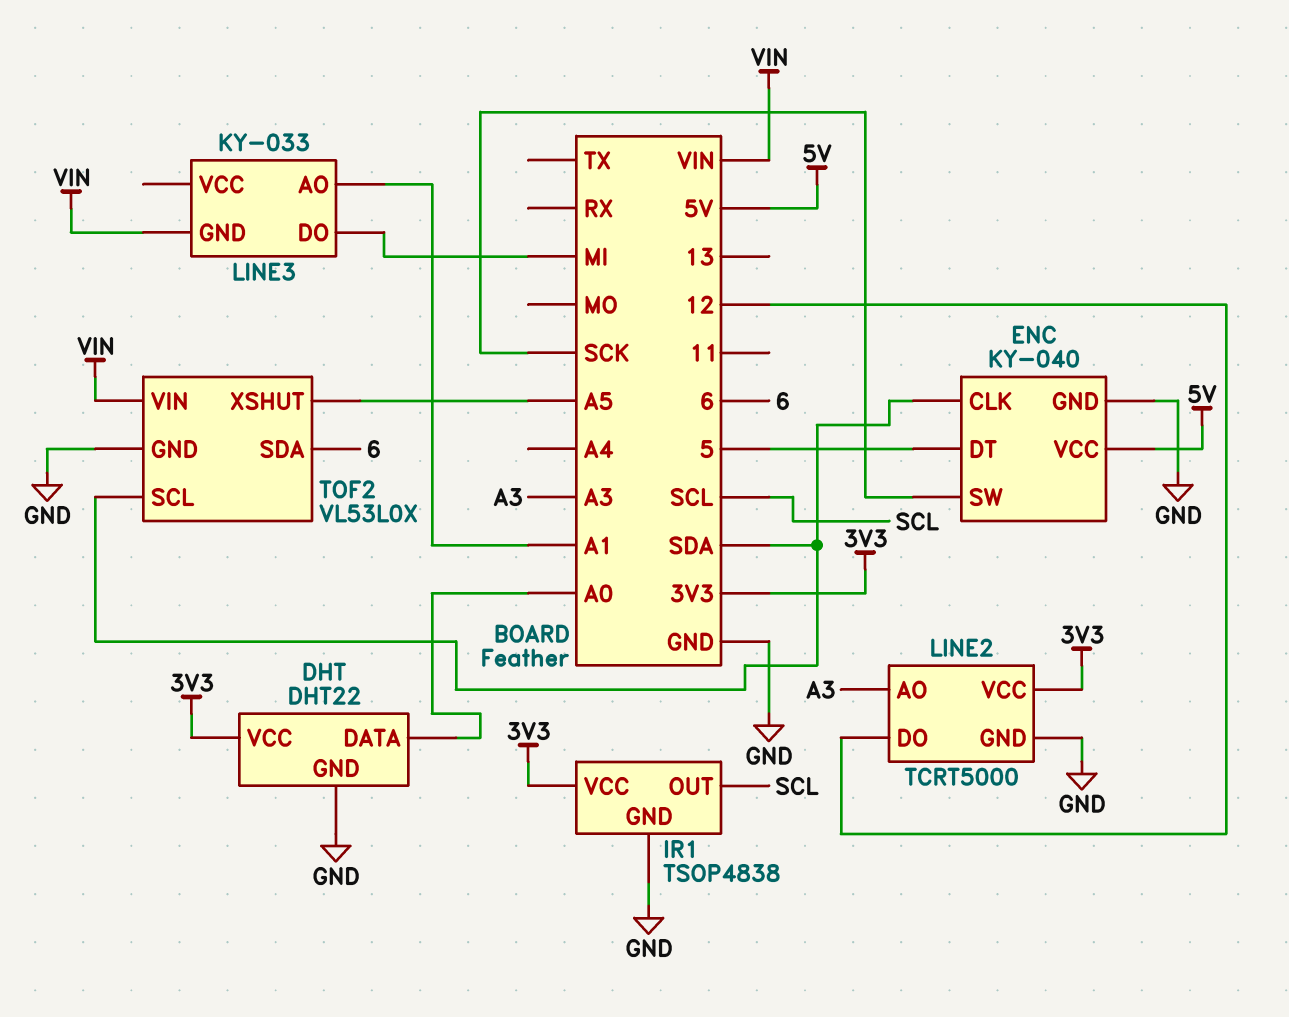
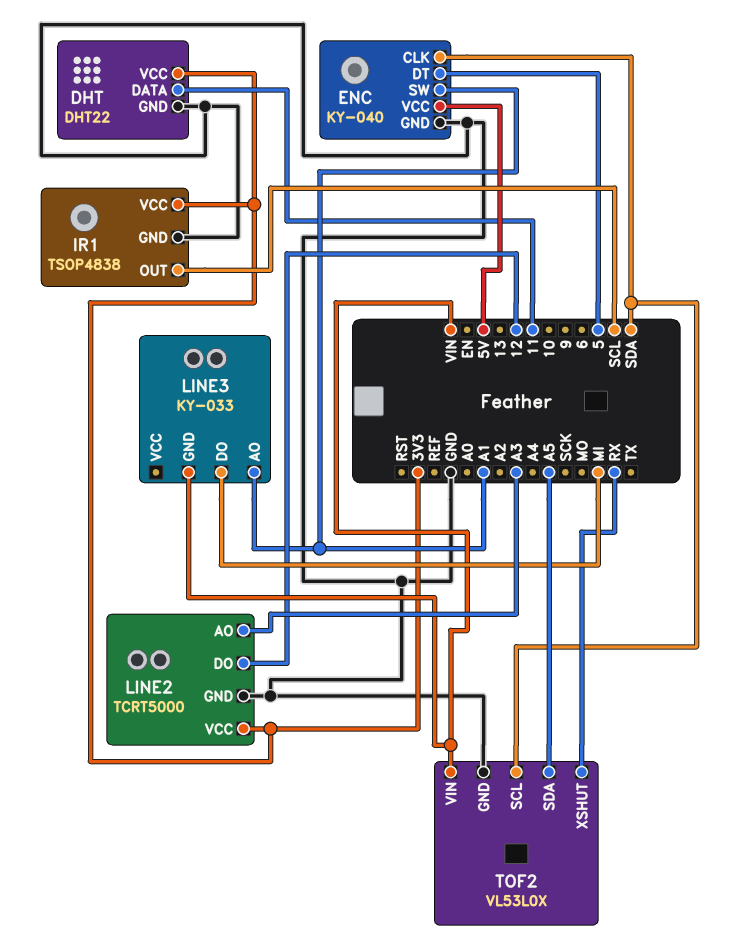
DHT pin DATA: A0 -> 11
ENC pin SW: SCK -> A1
TOF2 pin SDA: 6 -> A5
TOF2 pin XSHUT: A5 -> RX

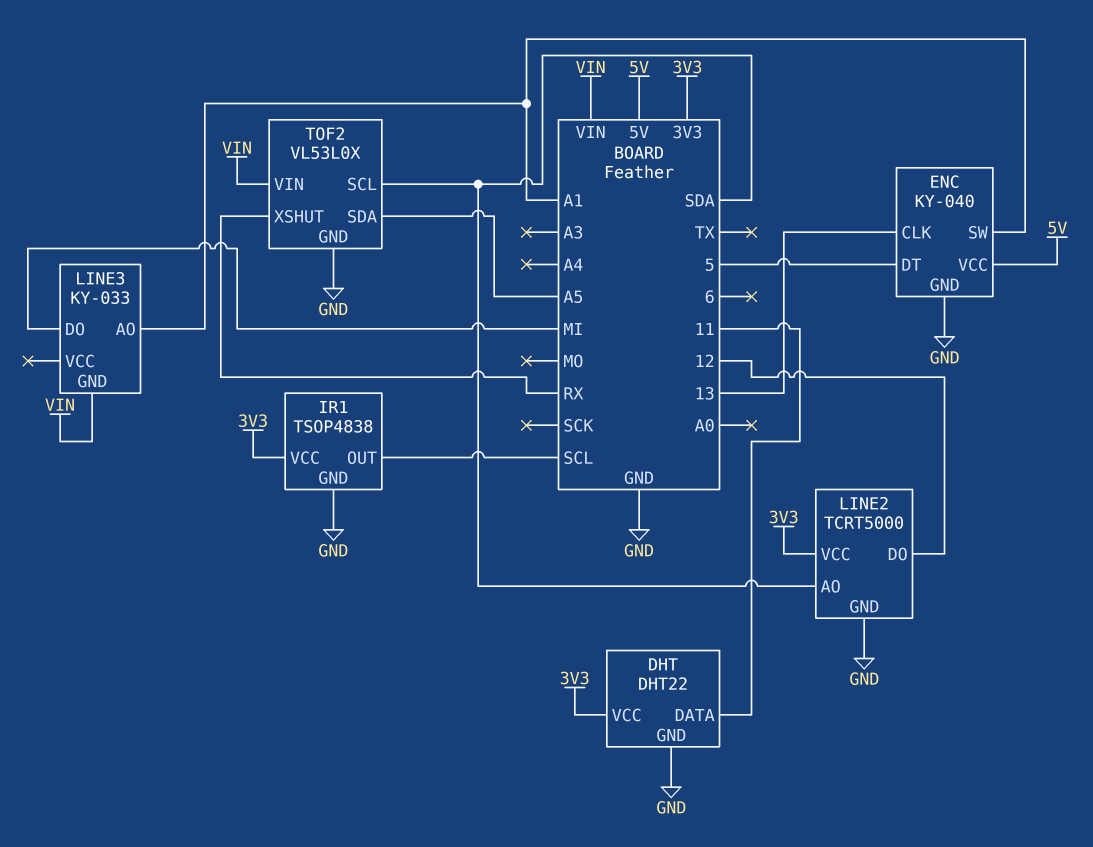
ENC pin CLK: SDA -> 13
LINE2 pin AO: A3 -> SDA

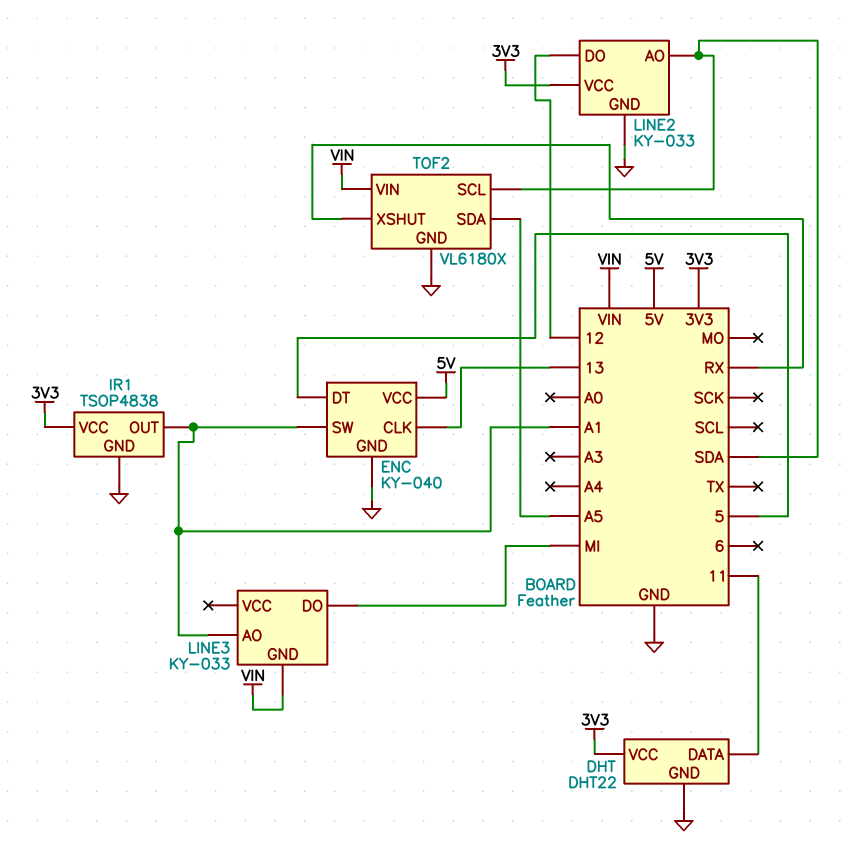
IR1 pin OUT: SCL -> A1
LINE2: TCRT5000 -> KY-033
TOF2: VL53L0X -> VL6180X

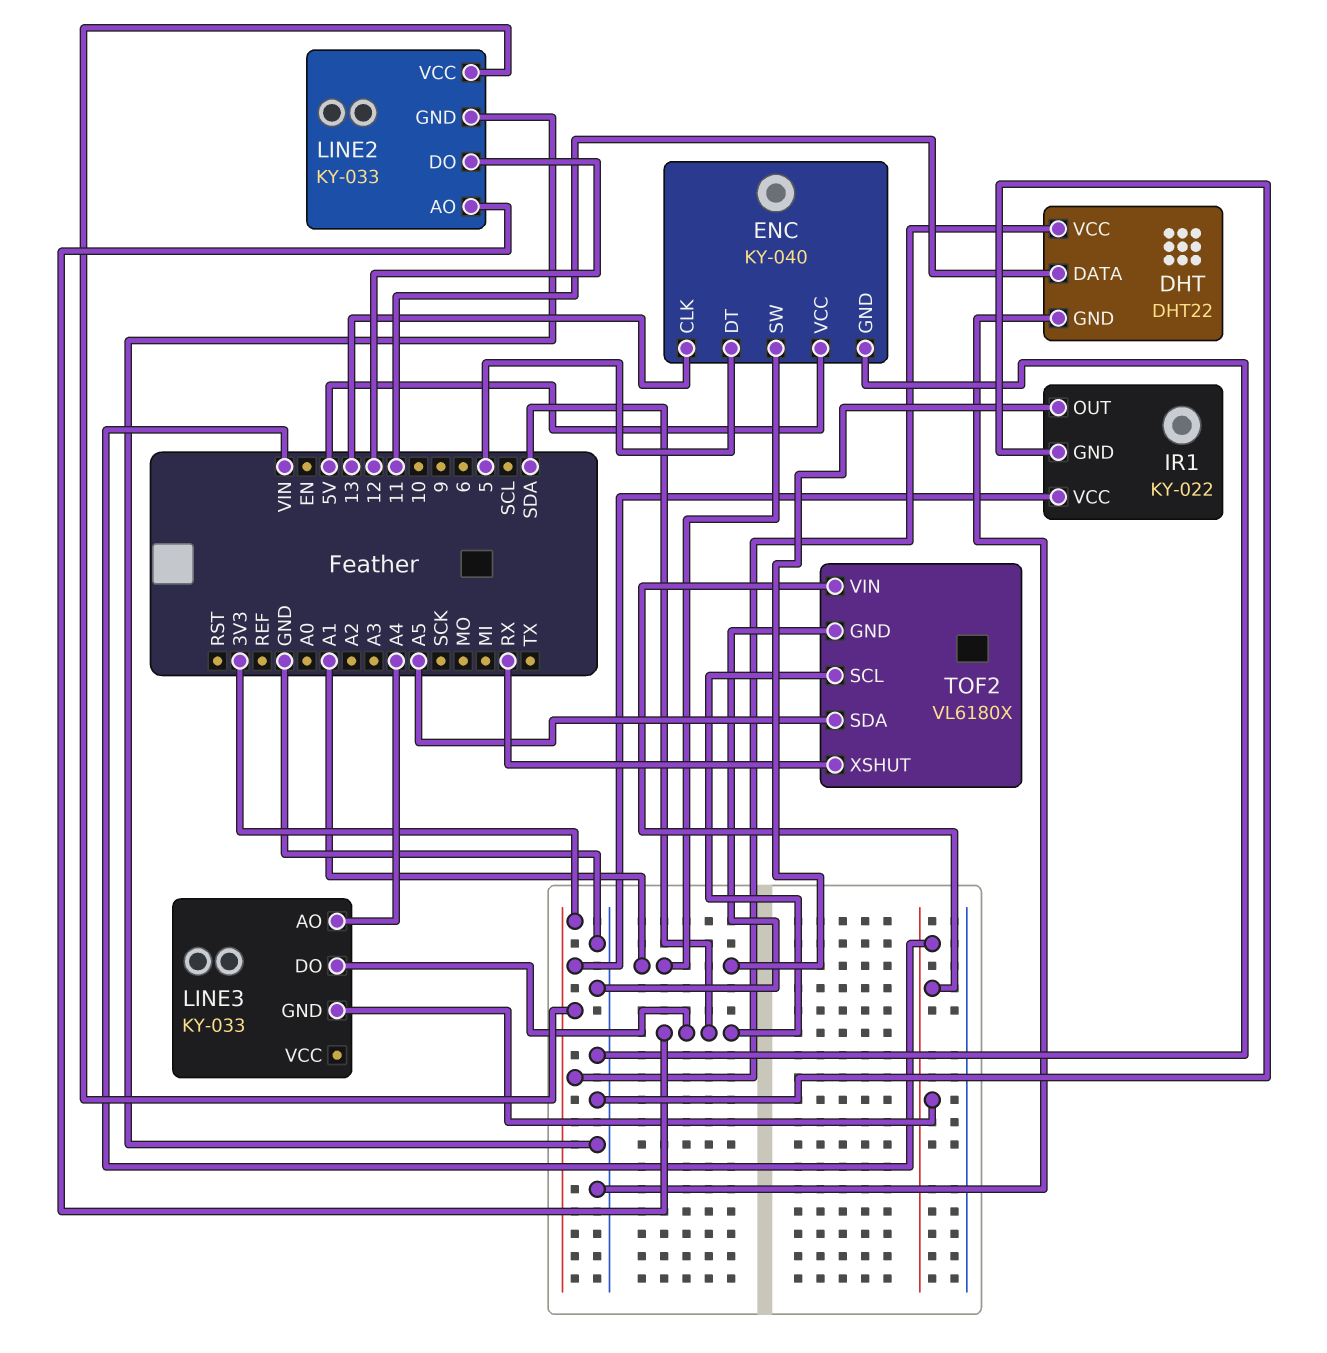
IR1: TSOP4838 -> KY-022
LINE3 pin AO: A1 -> A4
LINE3 pin DO: MI -> SDA

